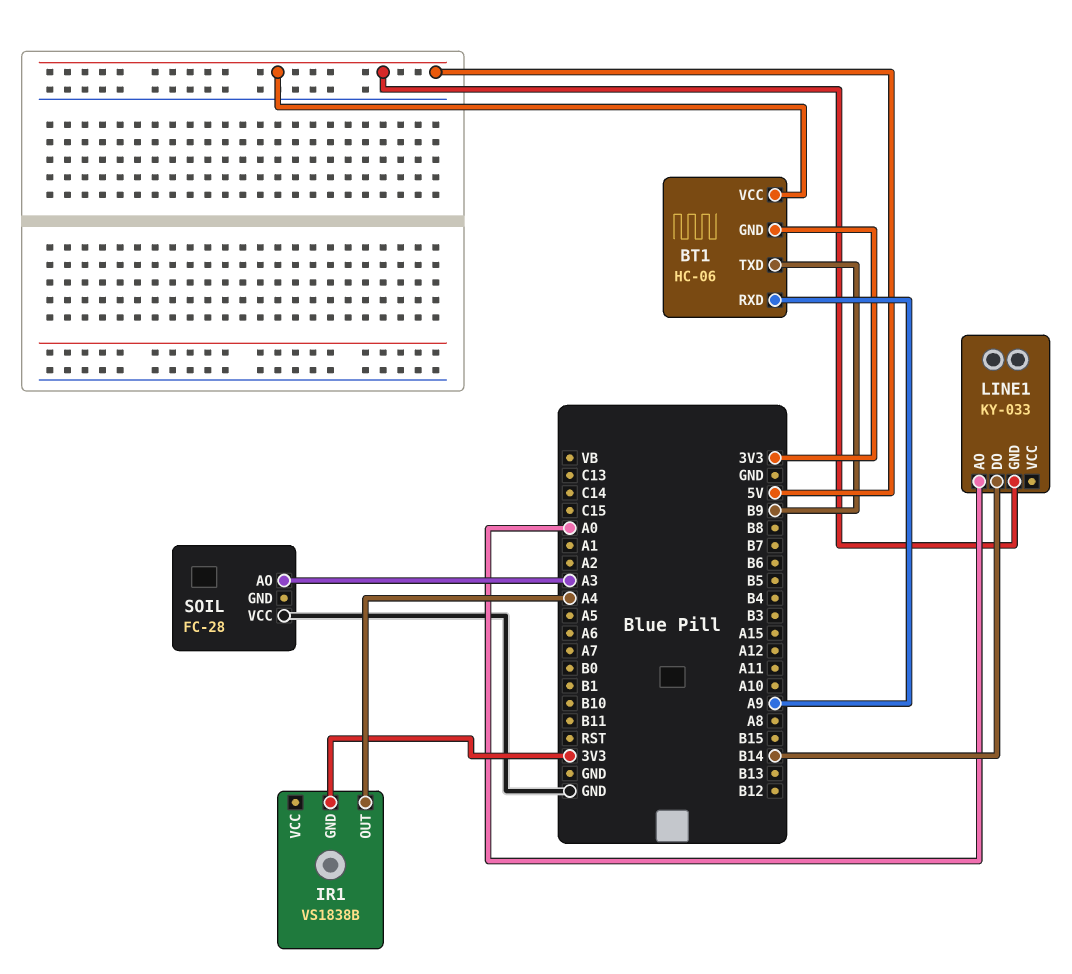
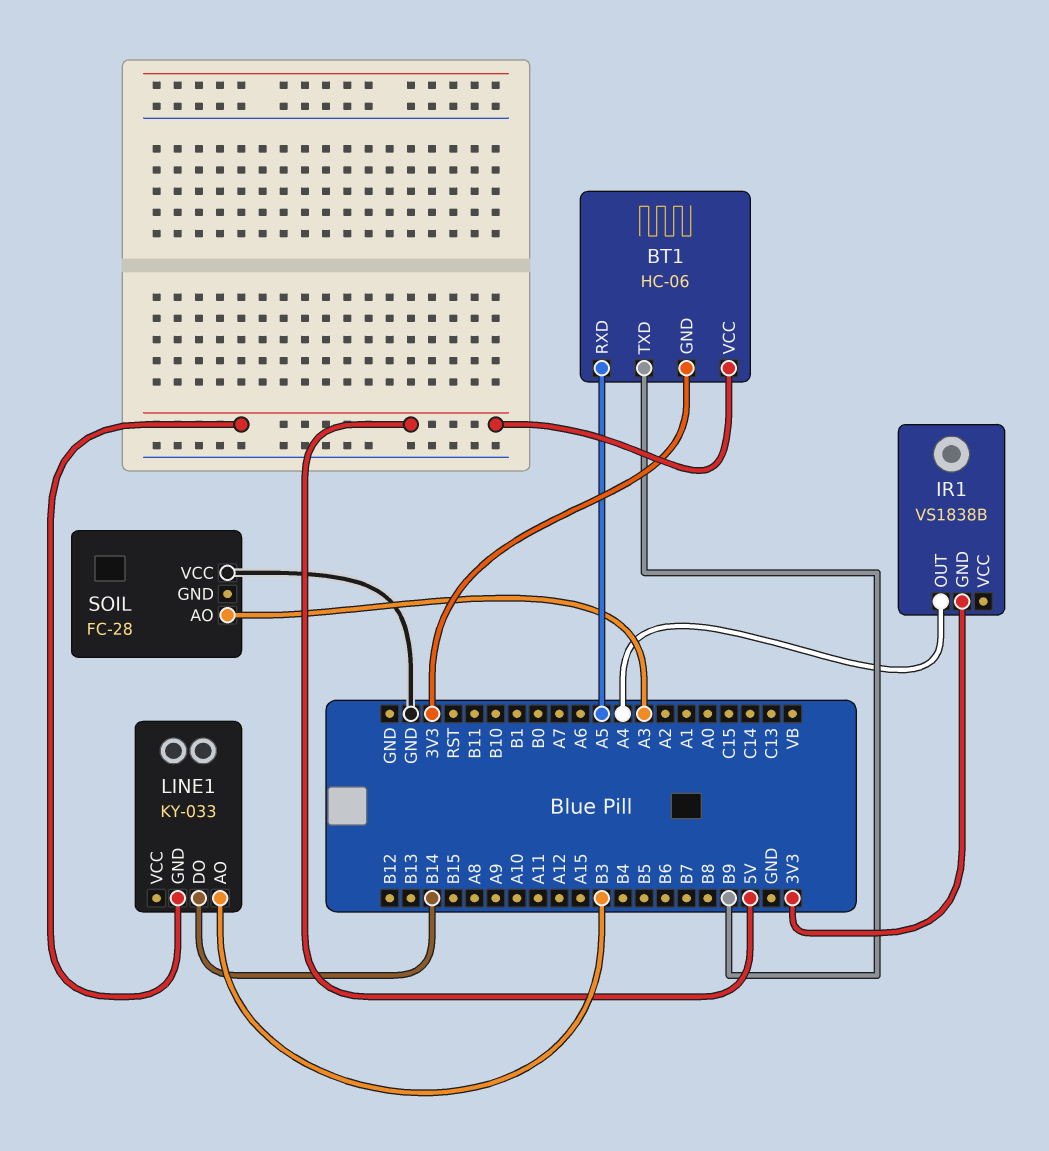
BT1 pin RXD: A9 -> A5
LINE1 pin AO: A0 -> B3

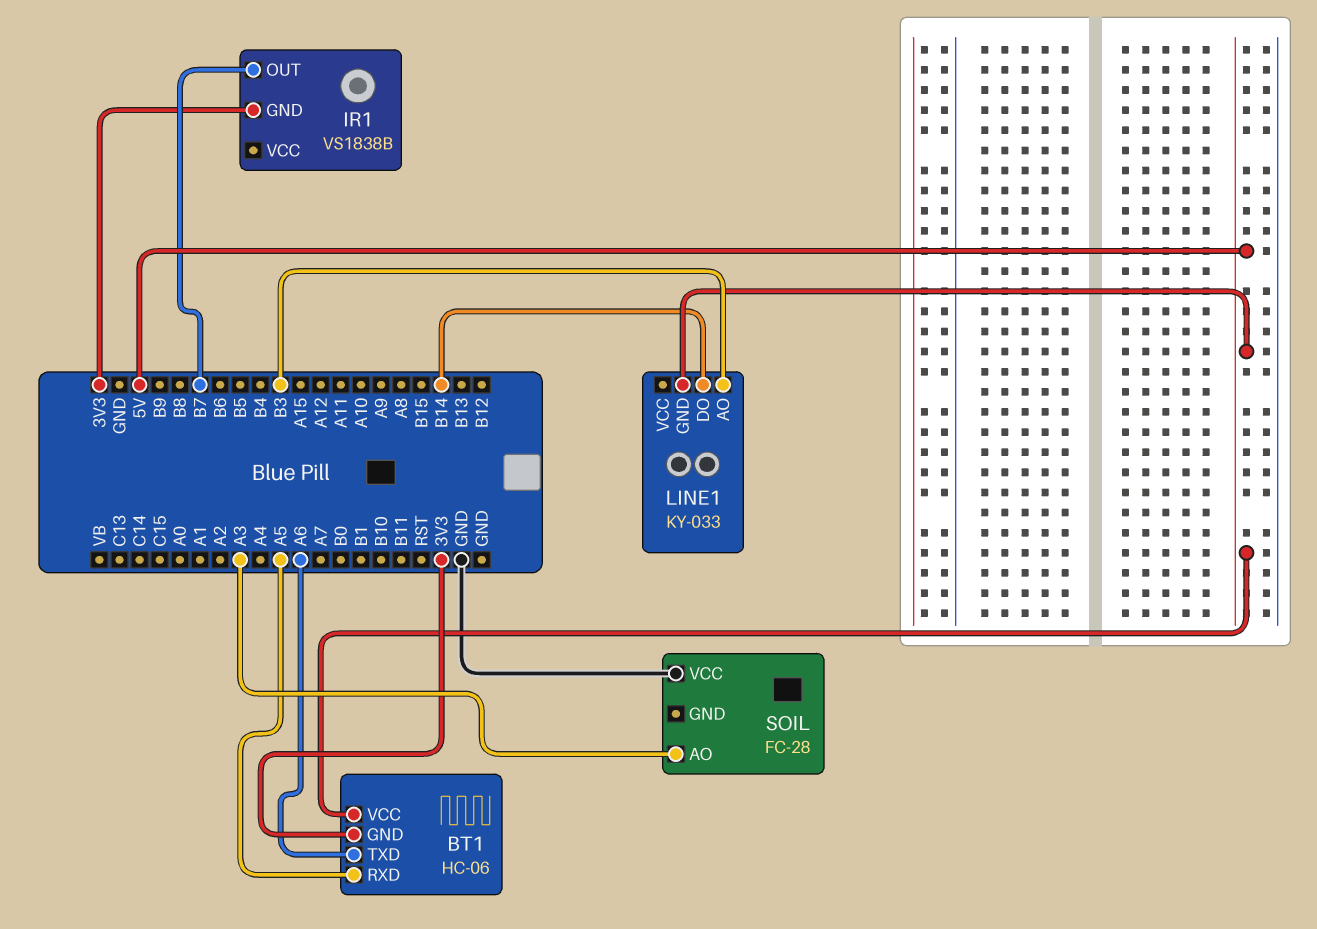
BT1 pin TXD: B9 -> A6
IR1 pin OUT: A4 -> B7

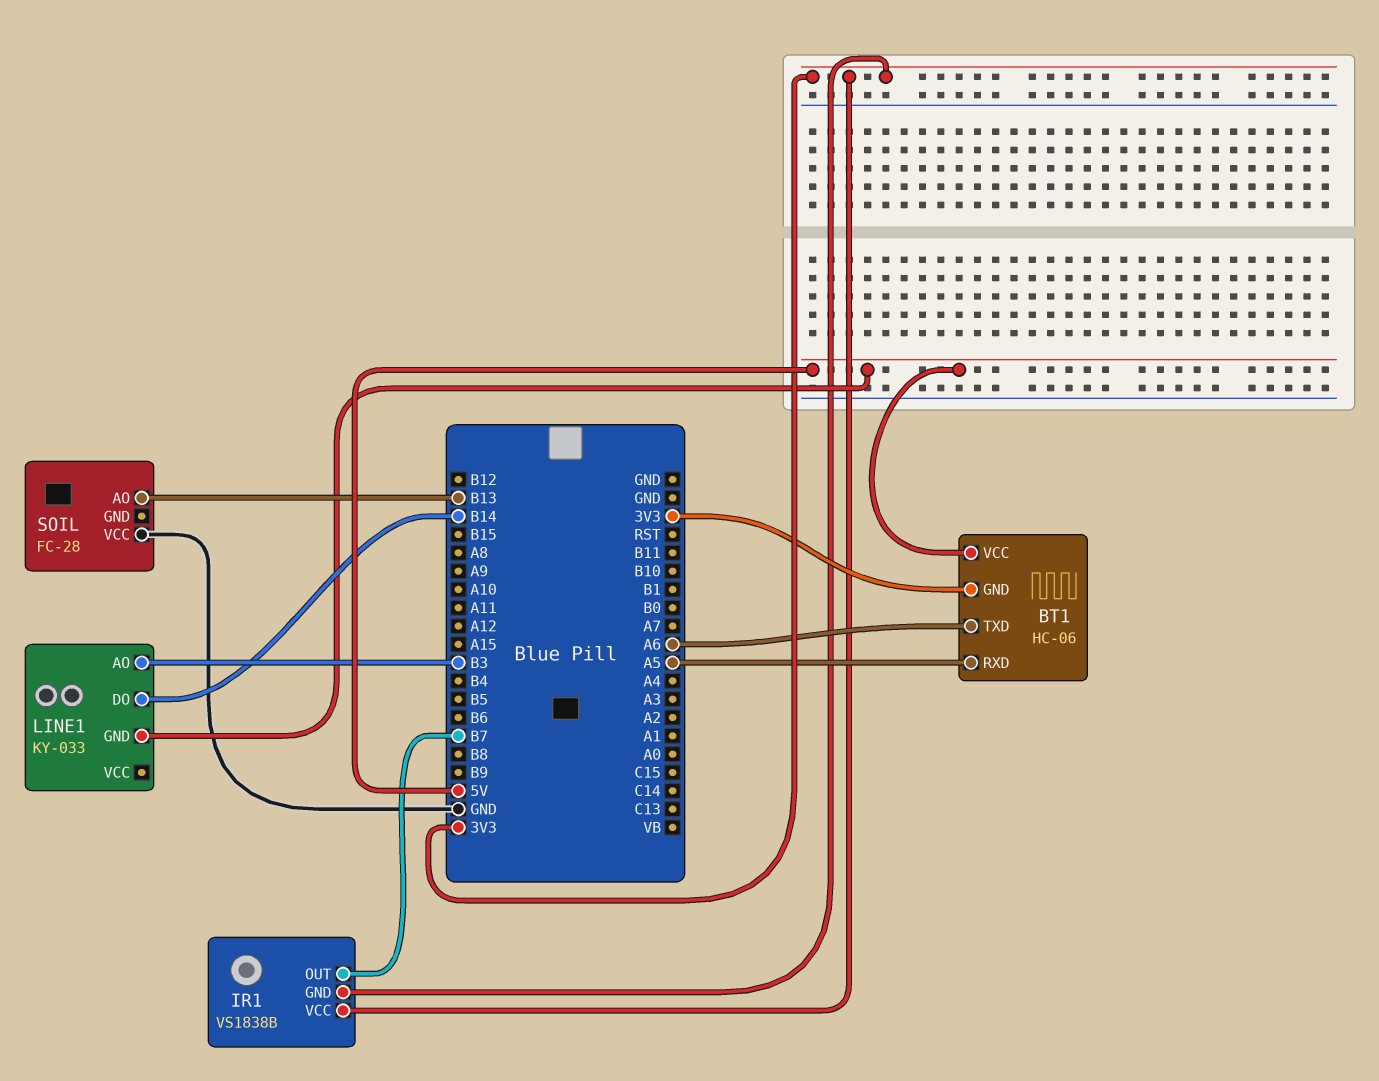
IR1 pin VCC: none -> 3V3
SOIL pin AO: A3 -> B13

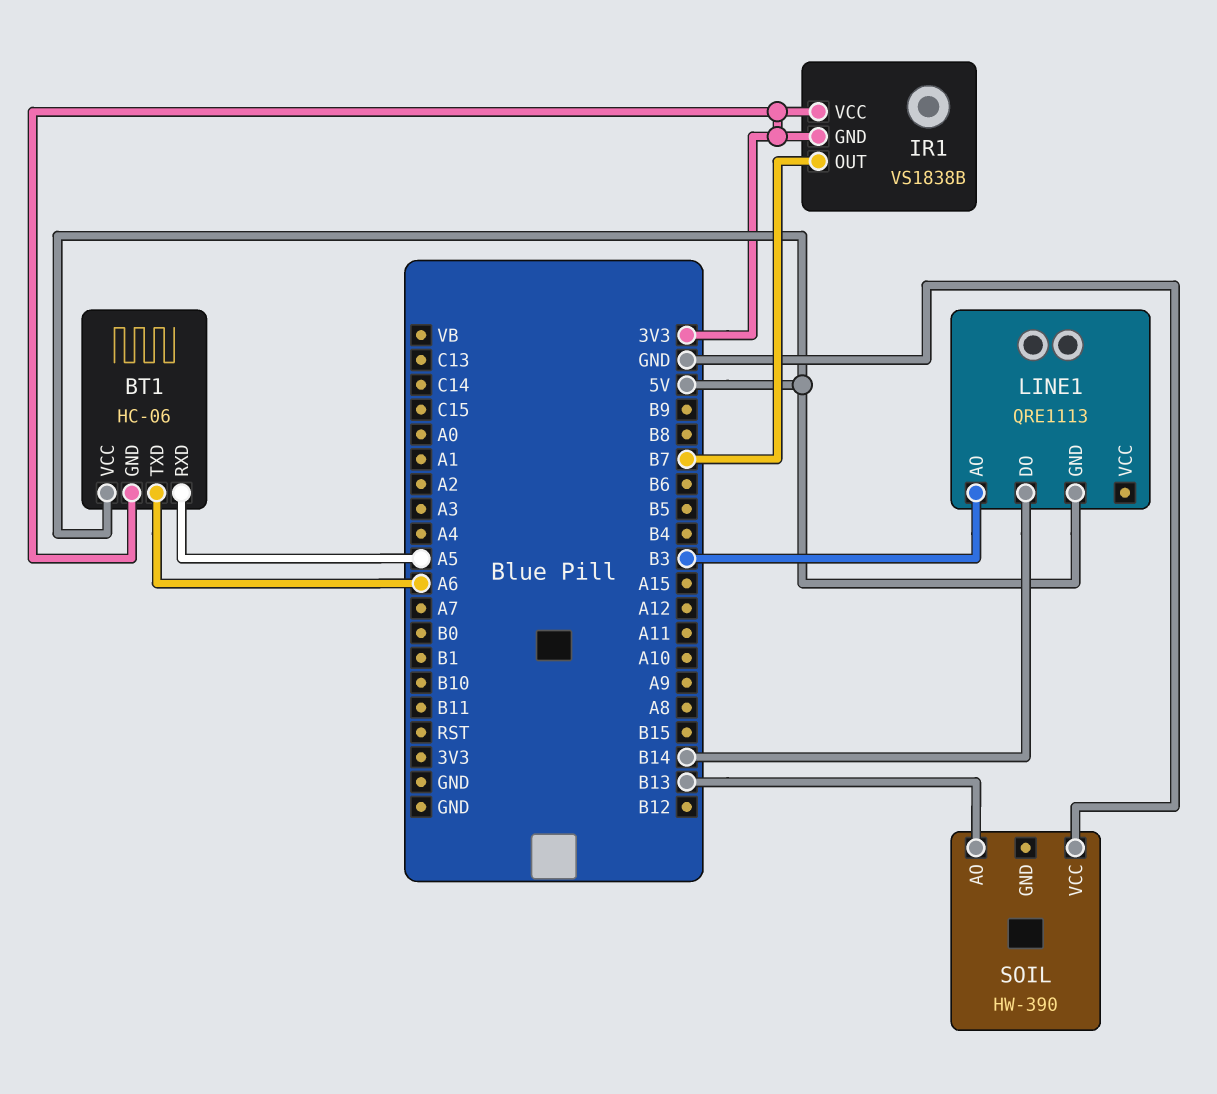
LINE1: KY-033 -> QRE1113
SOIL: FC-28 -> HW-390

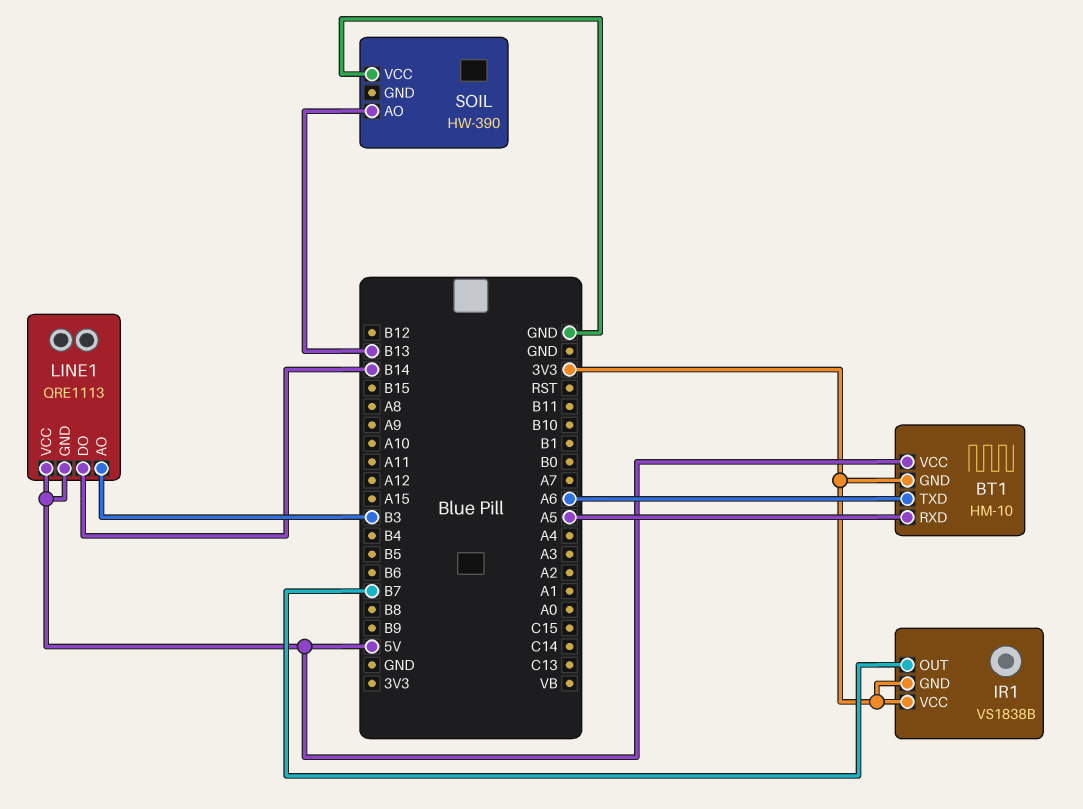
BT1: HC-06 -> HM-10
LINE1 pin VCC: none -> 5V

